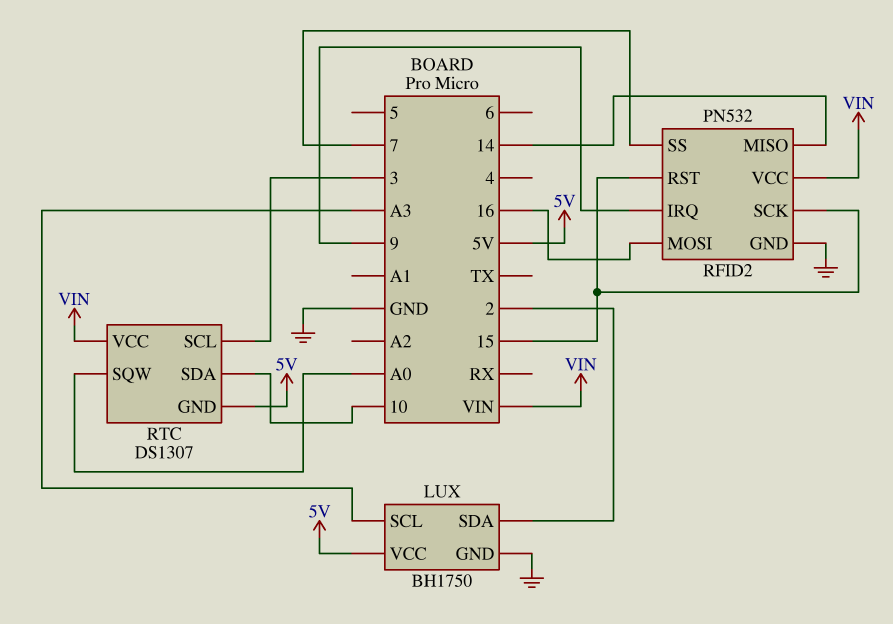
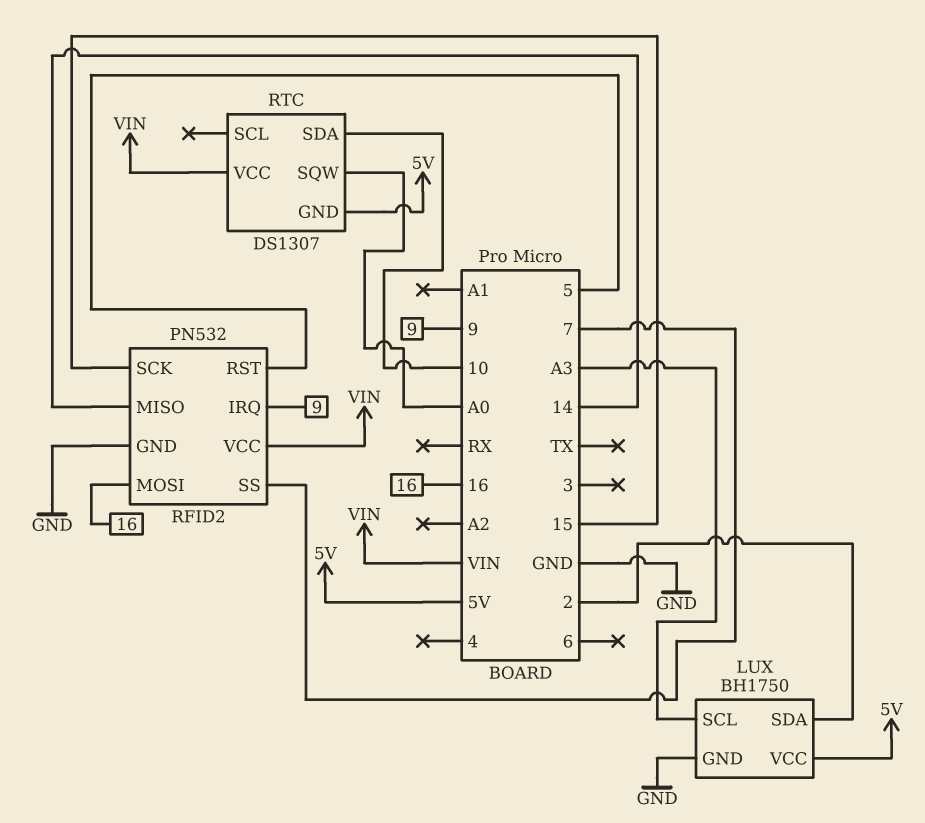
RFID2 pin RST: 15 -> 5
RTC pin SCL: 3 -> none

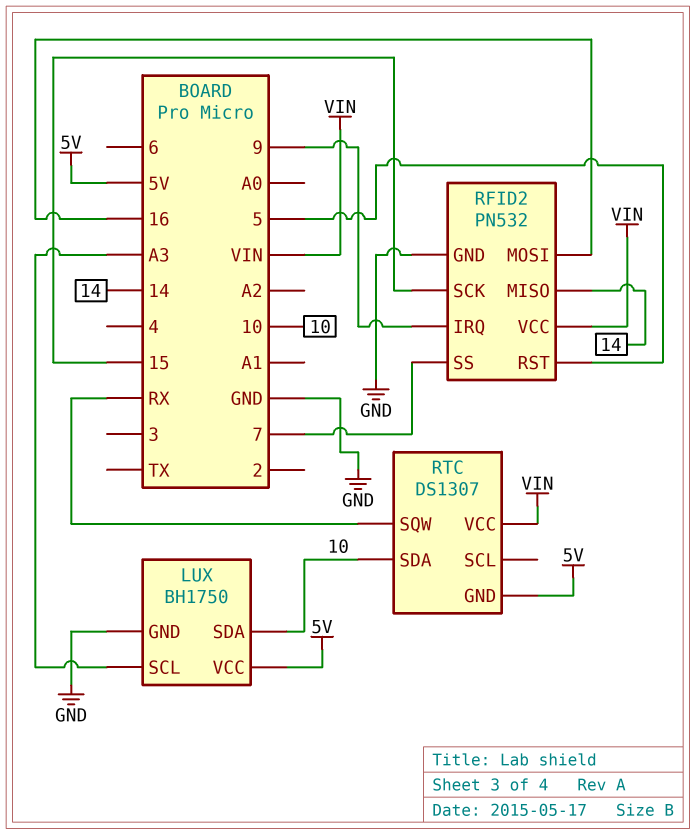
LUX pin SDA: 2 -> 10
RTC pin SQW: A0 -> RX

